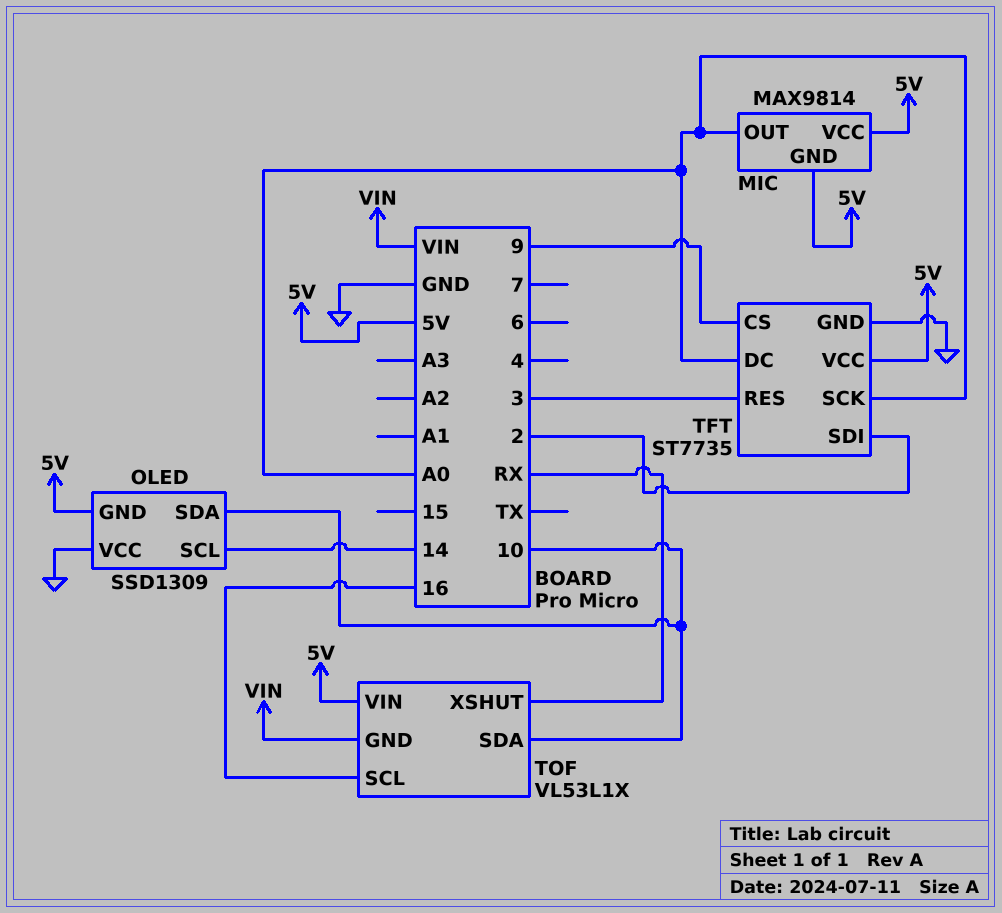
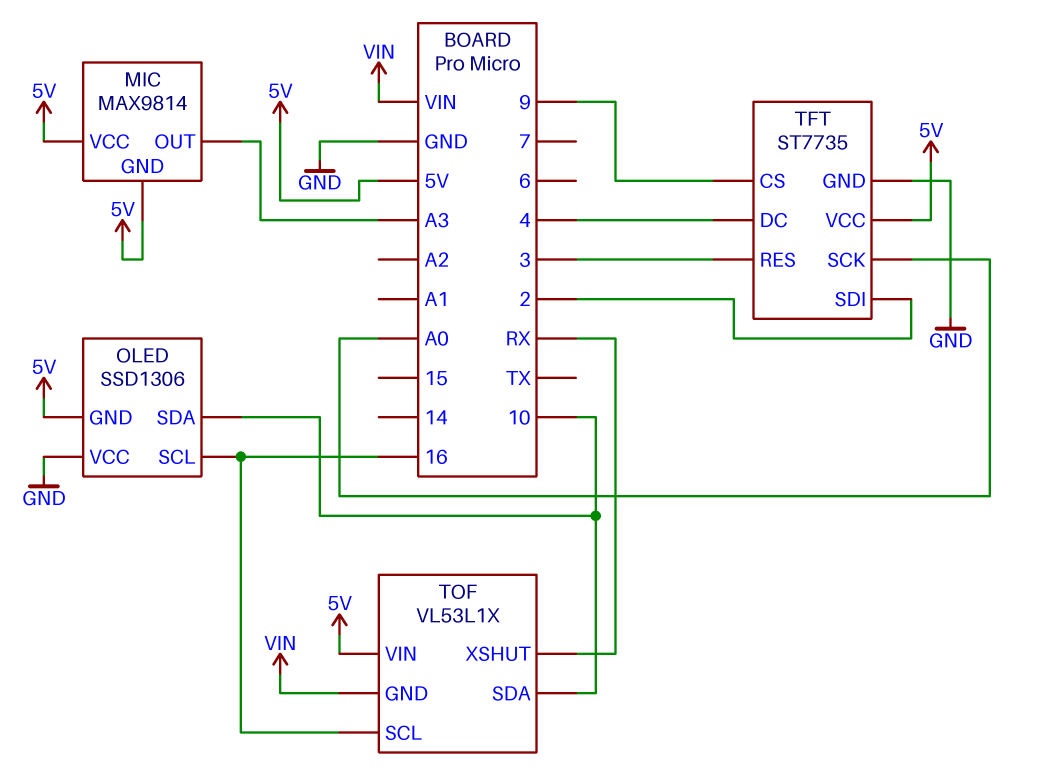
MIC pin OUT: A0 -> A3
OLED: SSD1309 -> SSD1306
OLED pin SCL: 14 -> 16
TFT pin DC: A0 -> 4

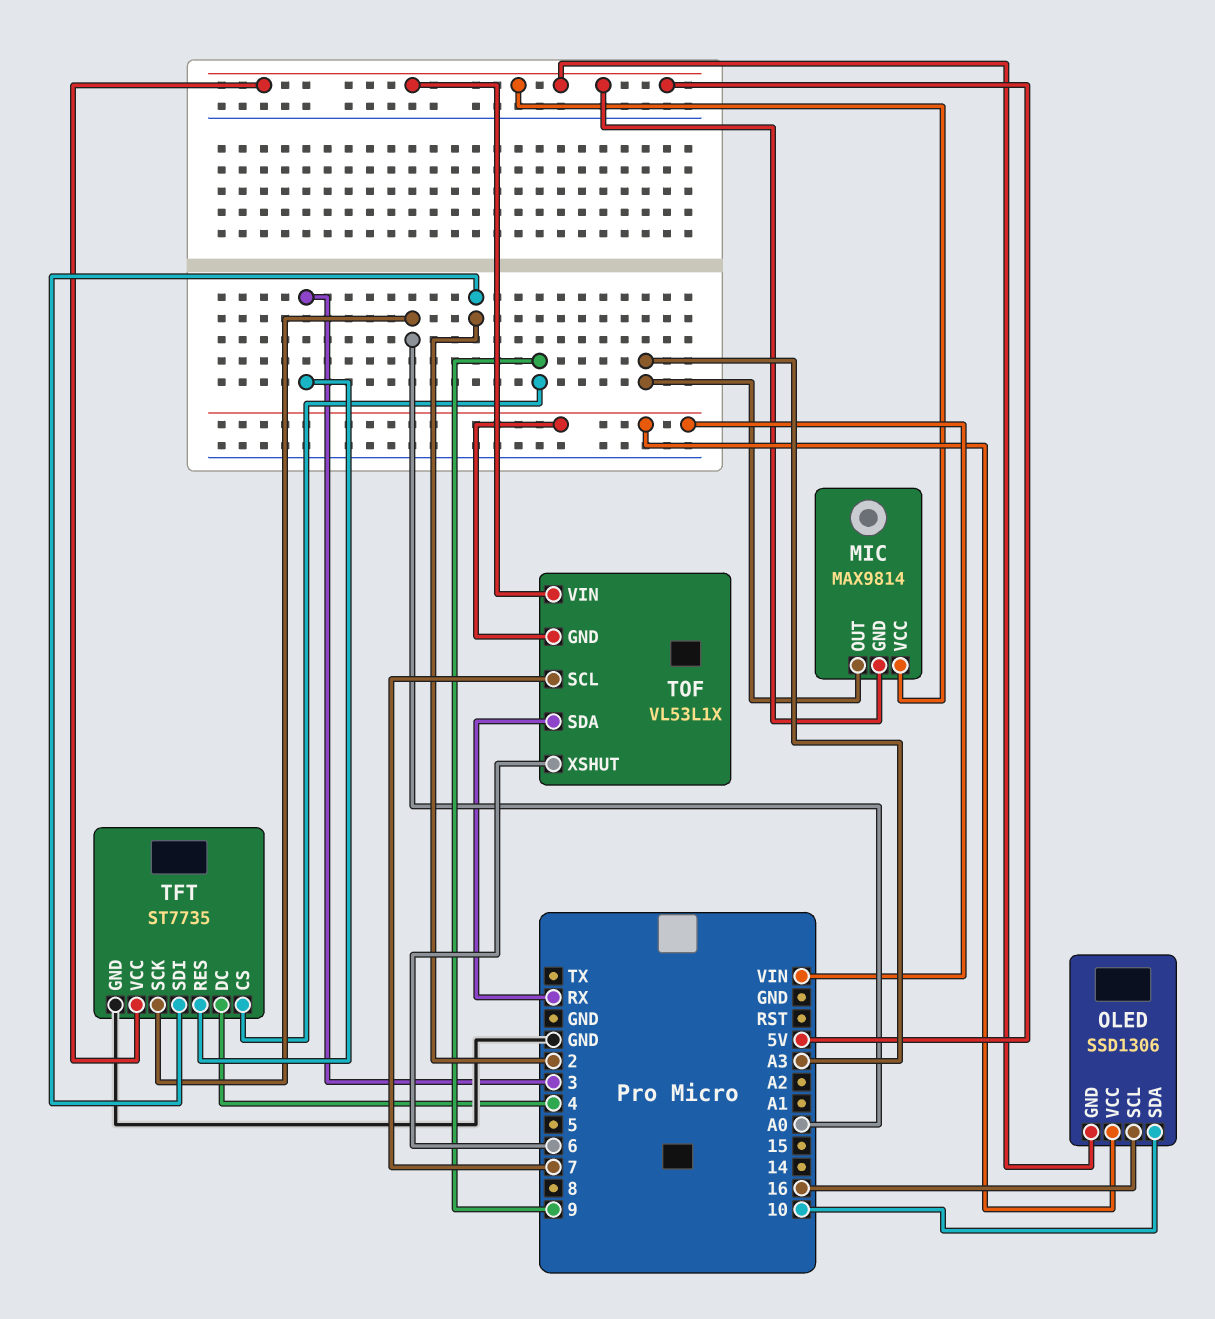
OLED pin VCC: GND -> VIN
TOF pin SCL: 16 -> 7
TOF pin SDA: 10 -> RX
TOF pin XSHUT: RX -> 6

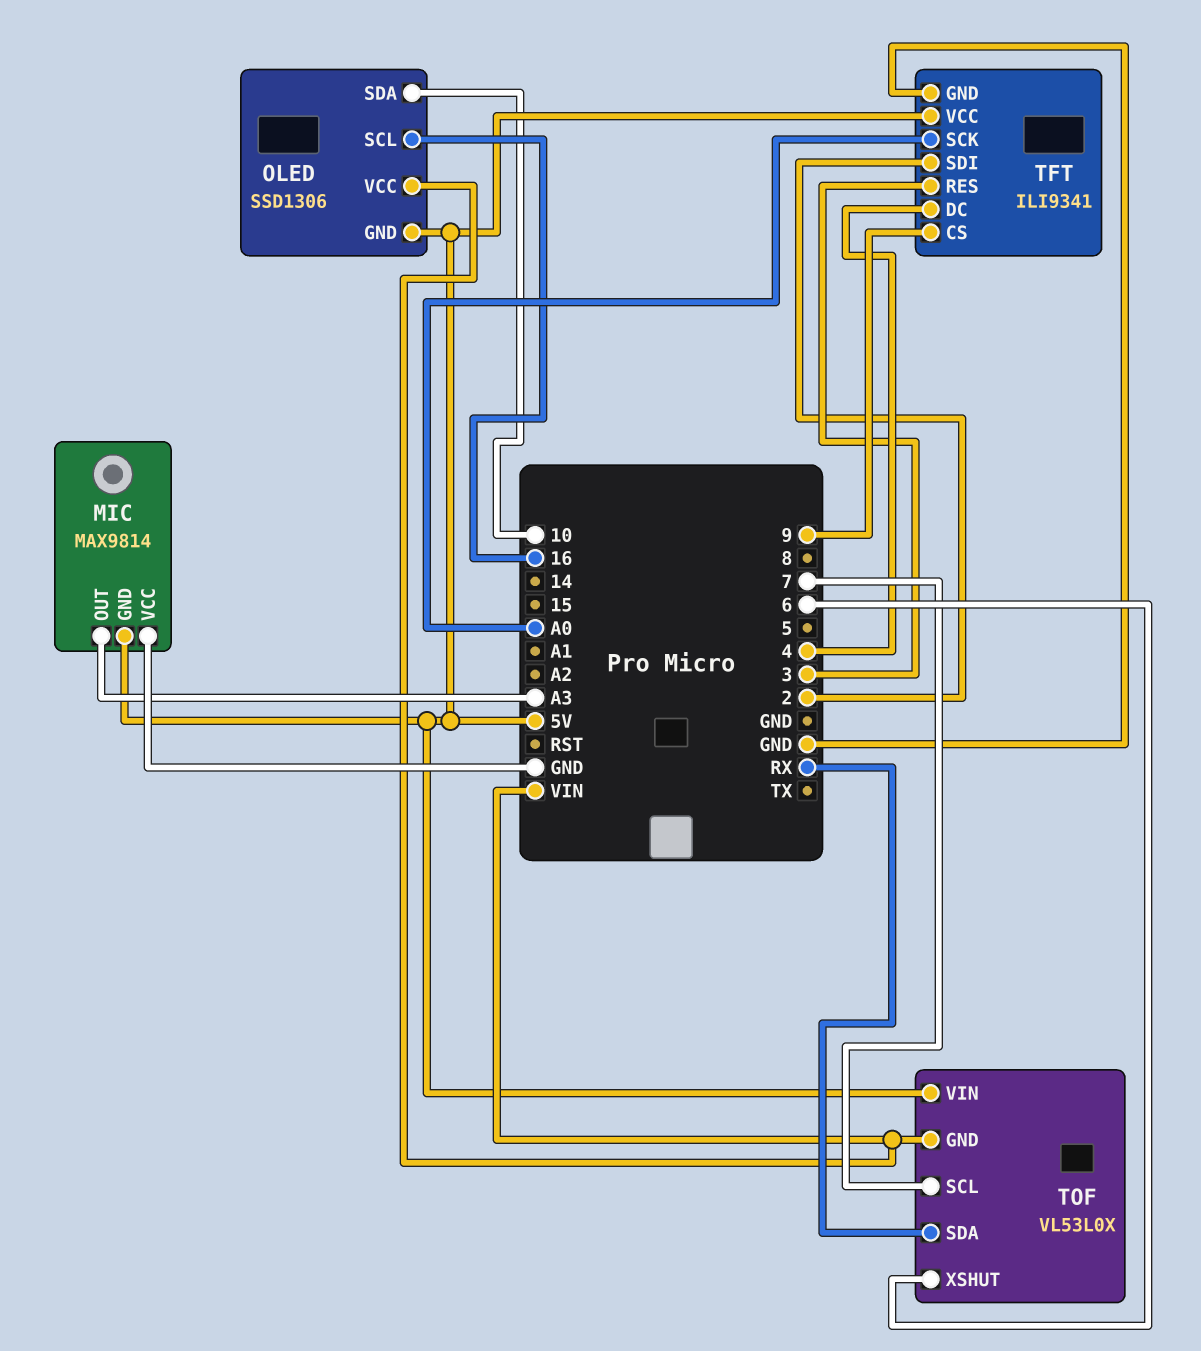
MIC pin VCC: 5V -> GND
TFT: ST7735 -> ILI9341
TOF: VL53L1X -> VL53L0X

